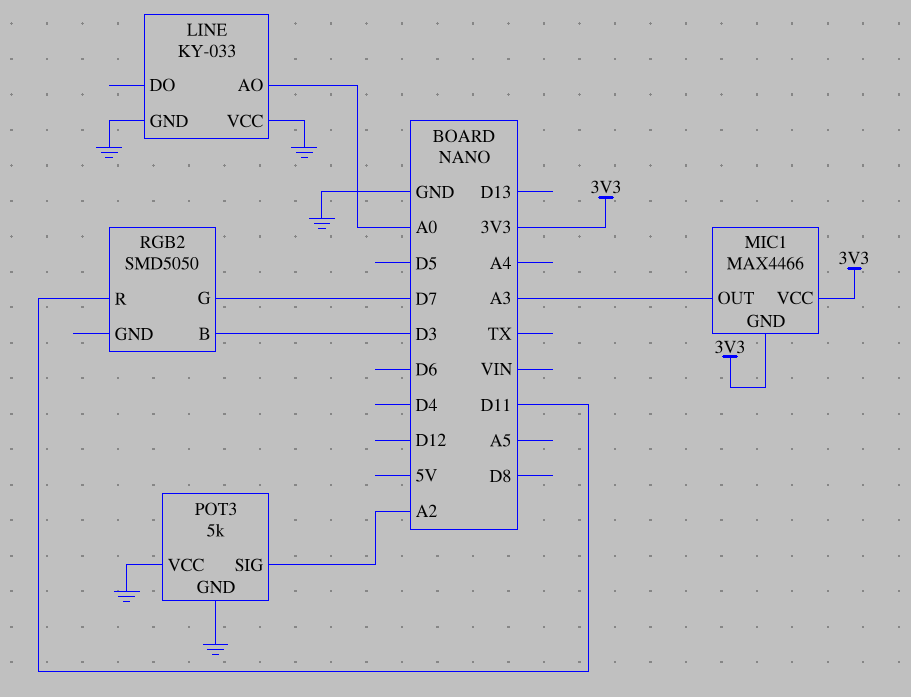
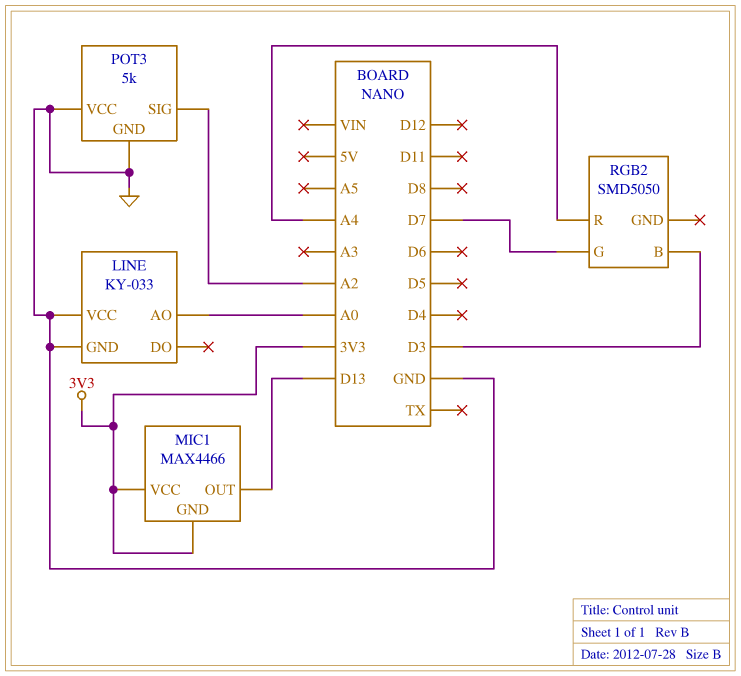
MIC1 pin OUT: A3 -> D13
RGB2 pin R: D11 -> A4

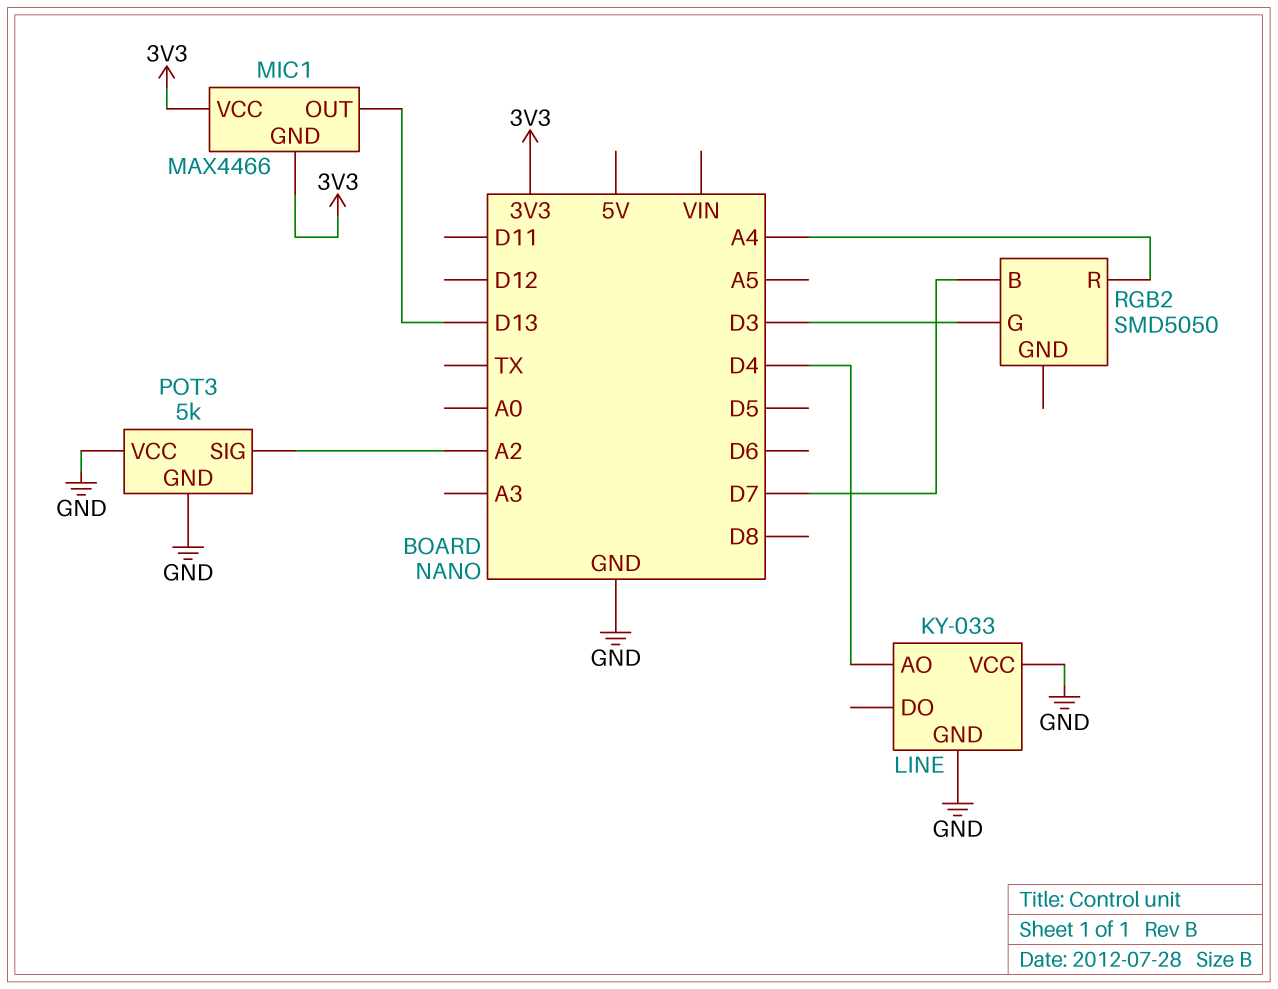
LINE pin AO: A0 -> D4
RGB2 pin B: D3 -> D7
RGB2 pin G: D7 -> D3

